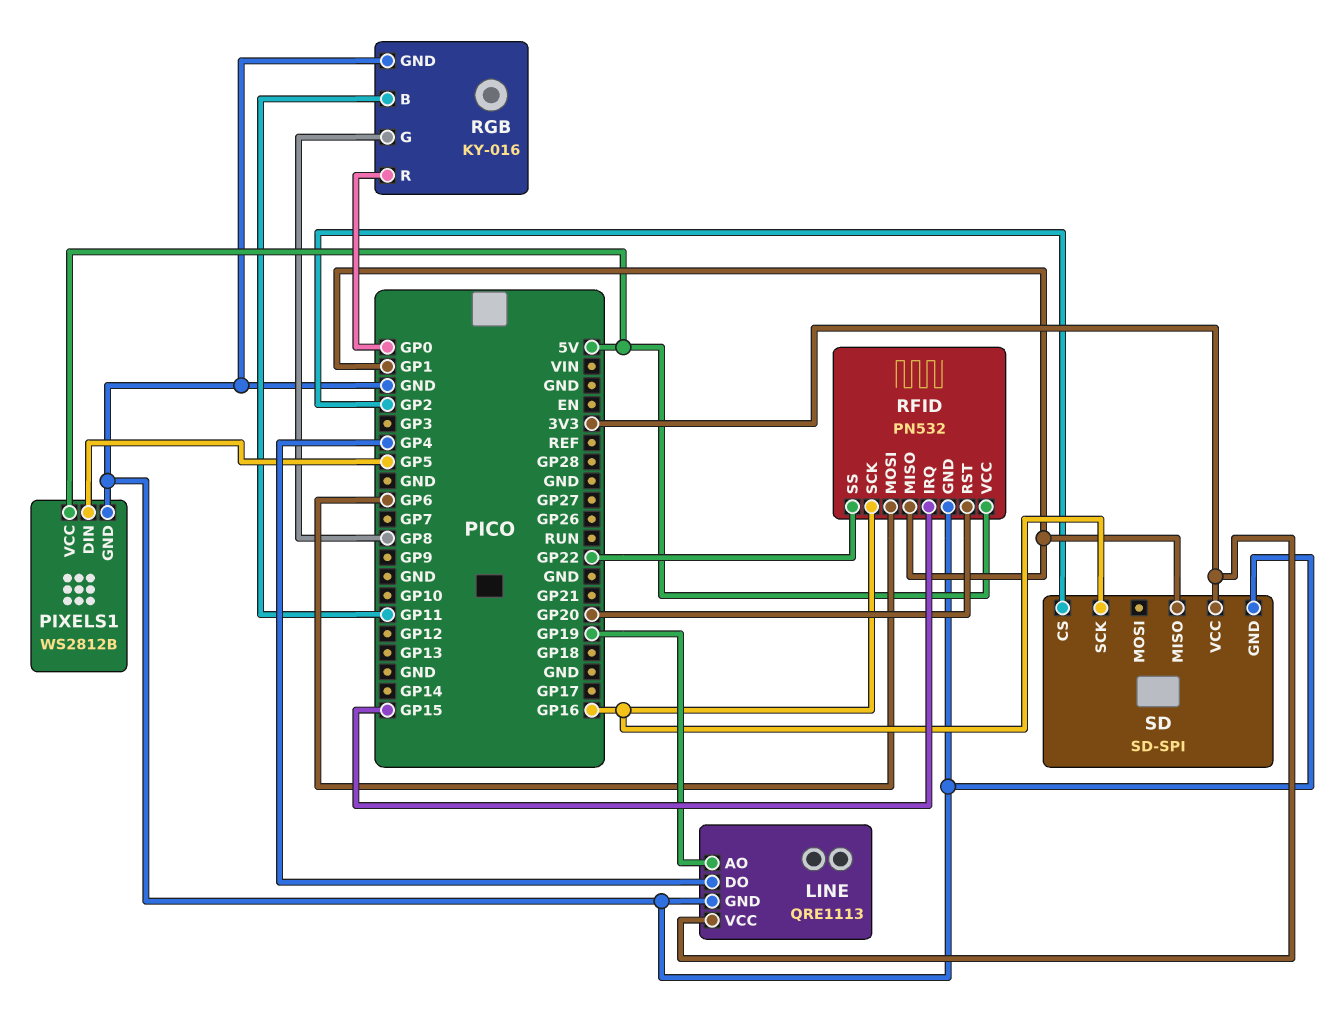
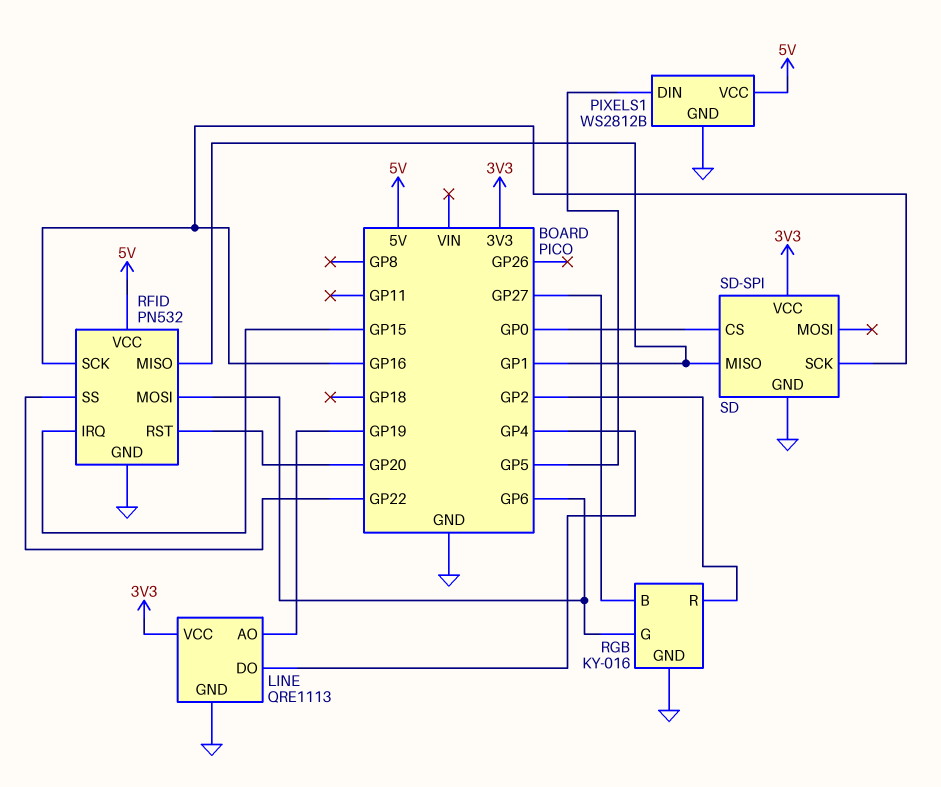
RGB pin B: GP11 -> GP27
RGB pin G: GP8 -> GP6
RGB pin R: GP0 -> GP2
SD pin CS: GP2 -> GP0

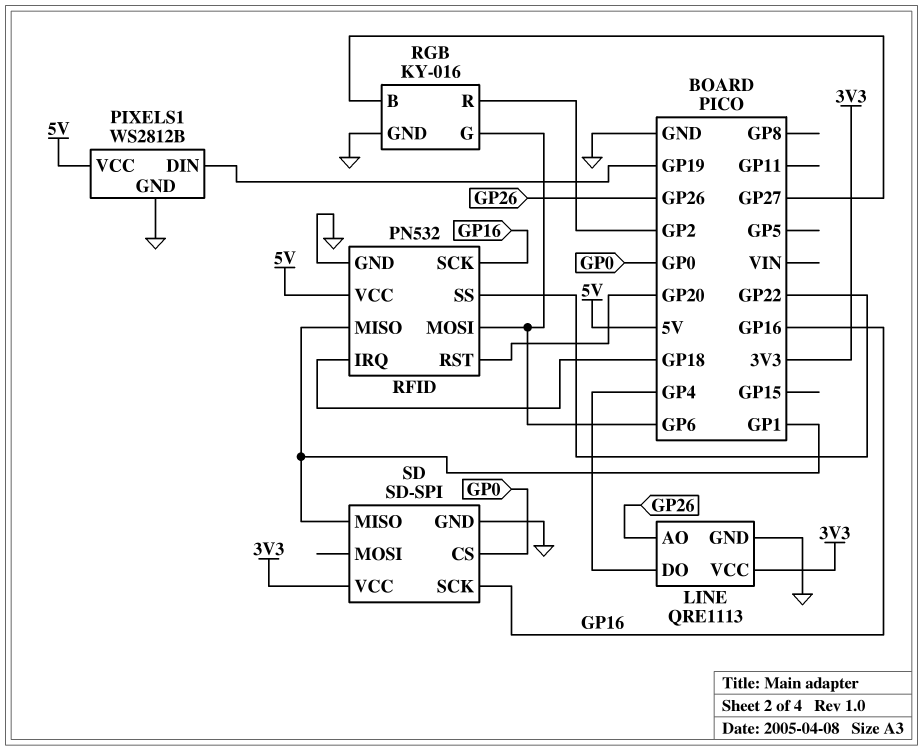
LINE pin AO: GP19 -> GP26
PIXELS1 pin DIN: GP5 -> GP19
RFID pin IRQ: GP15 -> GP18

